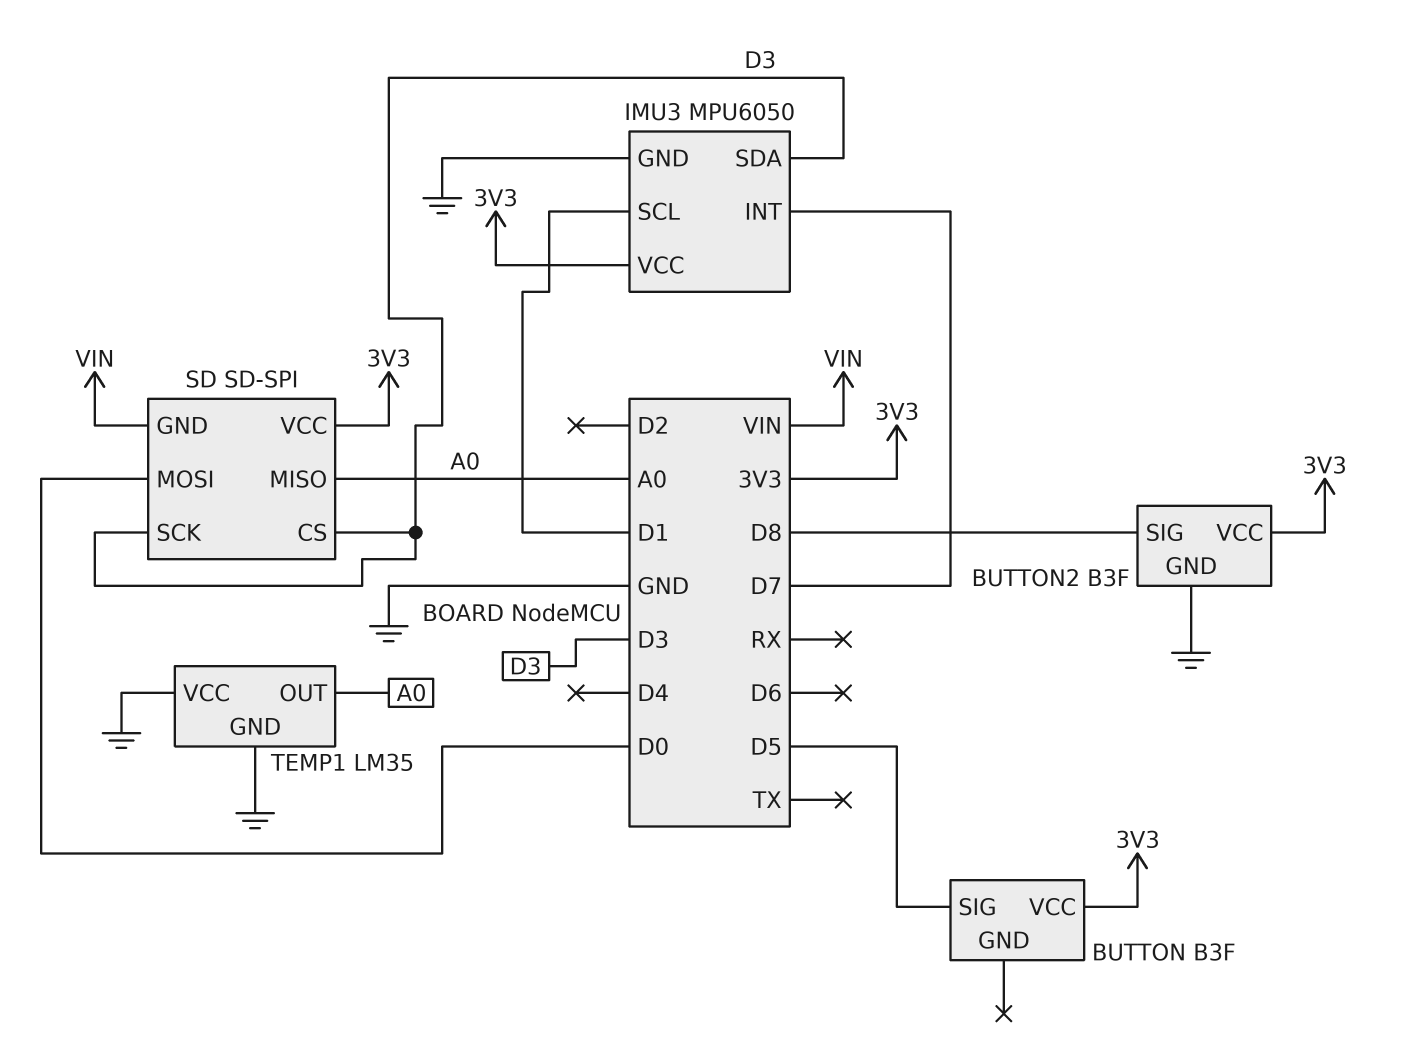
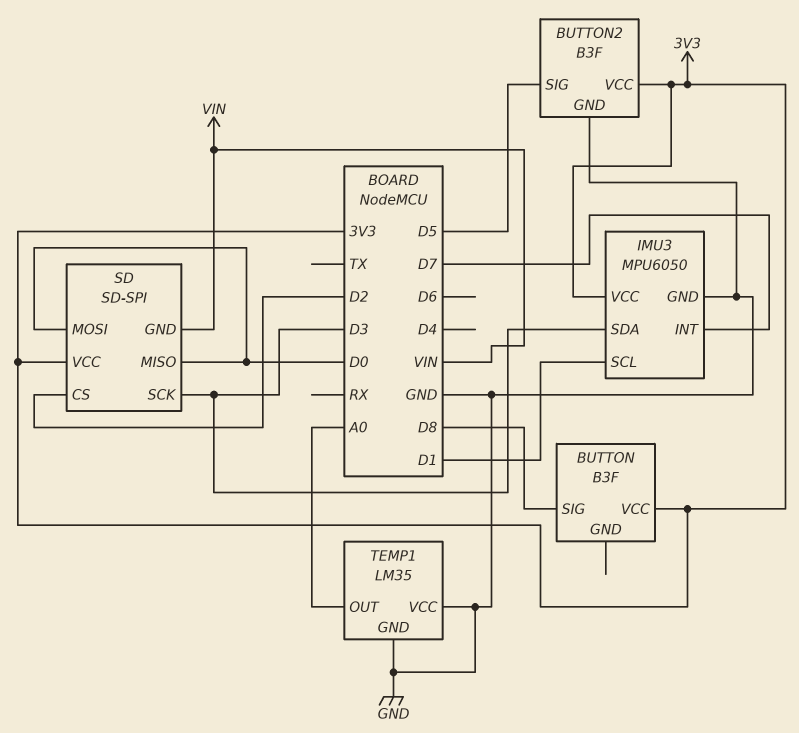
BUTTON pin SIG: D5 -> D8
BUTTON2 pin SIG: D8 -> D5
SD pin CS: D3 -> D2
SD pin MISO: A0 -> D0

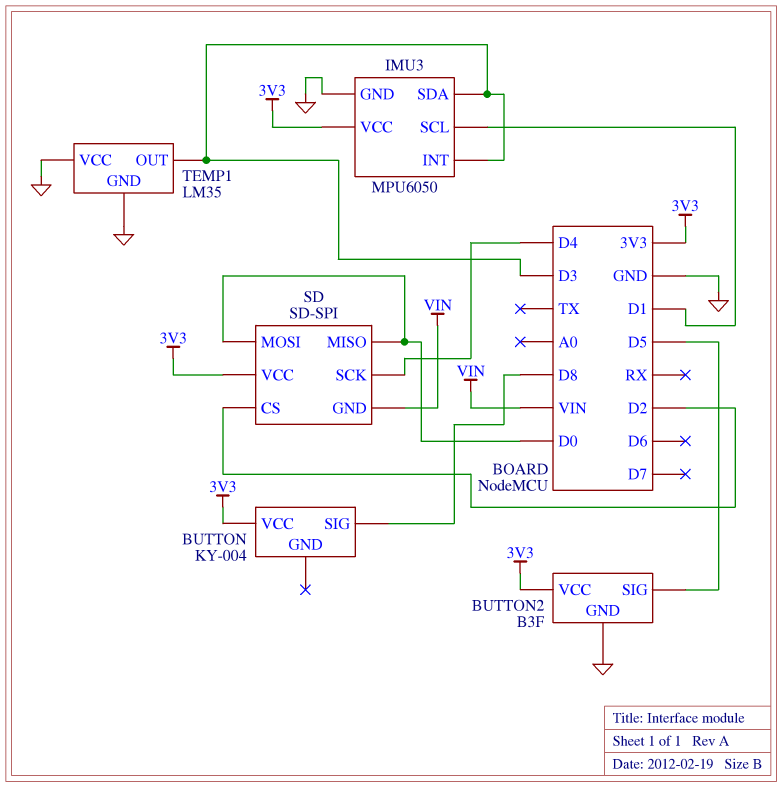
BUTTON: B3F -> KY-004
IMU3 pin INT: D7 -> D3
SD pin SCK: D3 -> D4
TEMP1 pin OUT: A0 -> D3

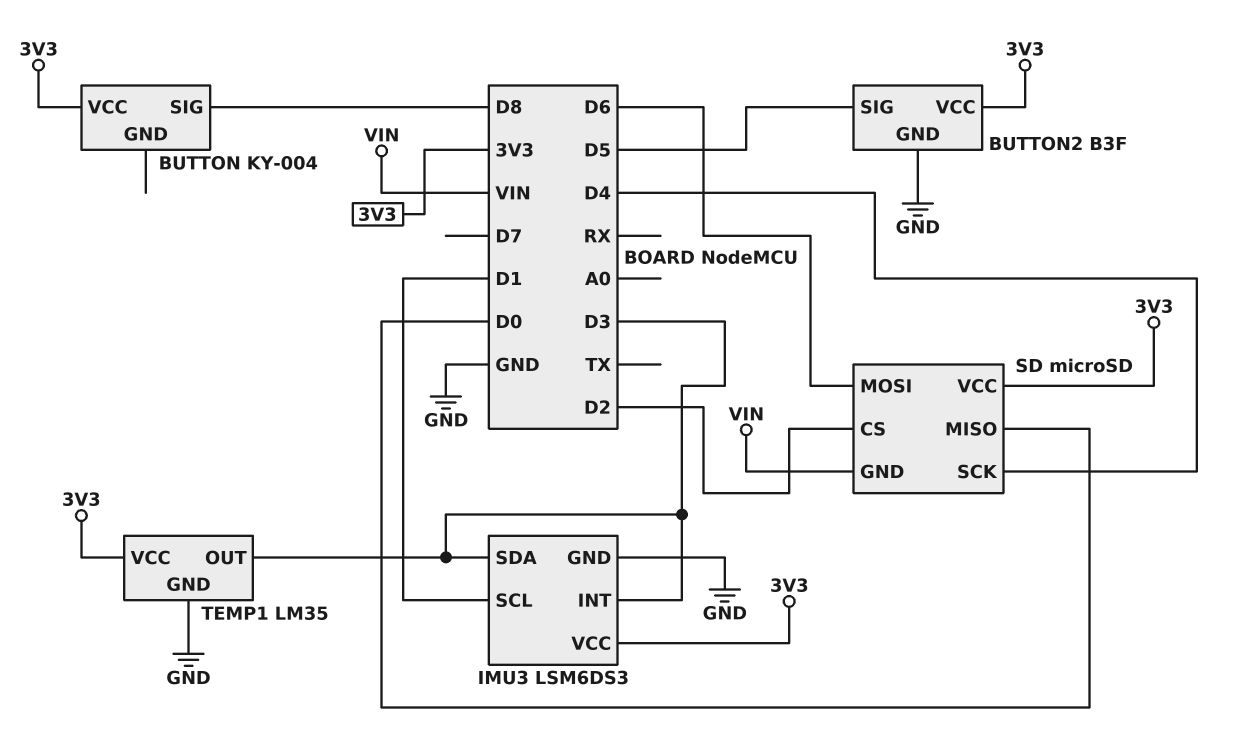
IMU3: MPU6050 -> LSM6DS3
SD: SD-SPI -> microSD
SD pin MOSI: D0 -> D6
TEMP1 pin VCC: GND -> 3V3

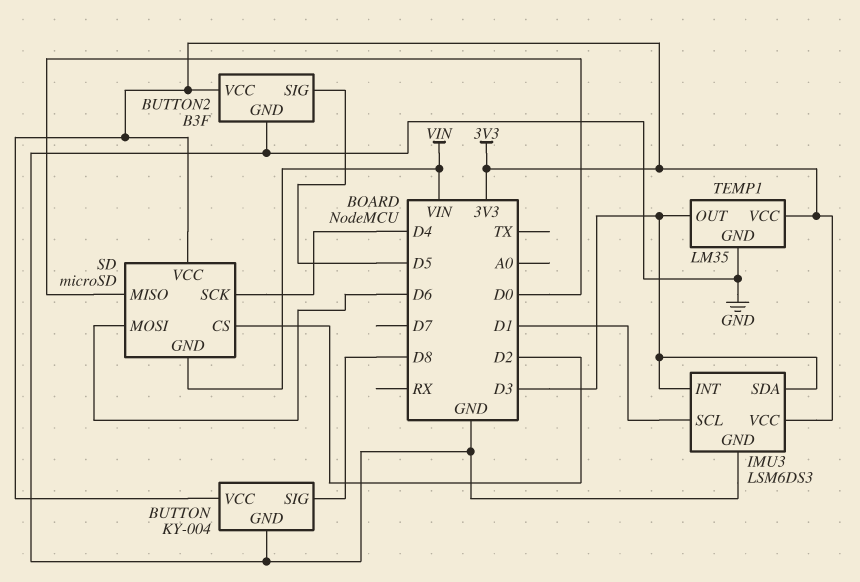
BUTTON pin GND: none -> GND

